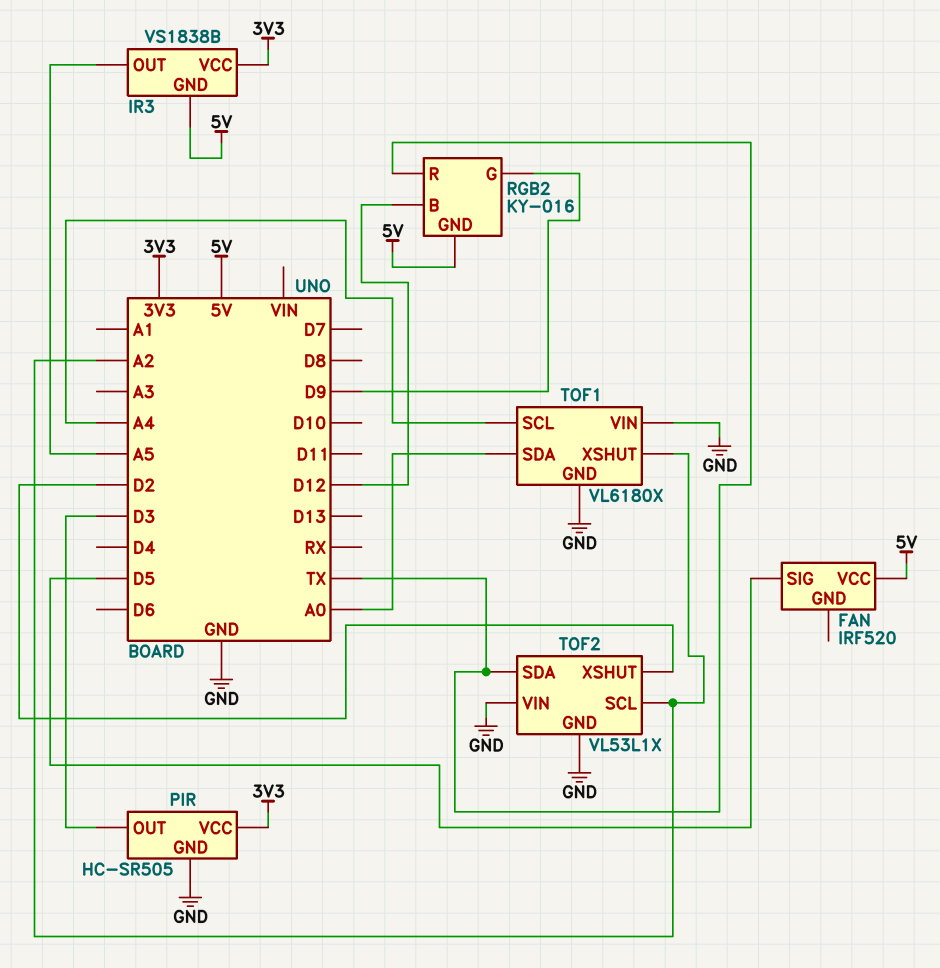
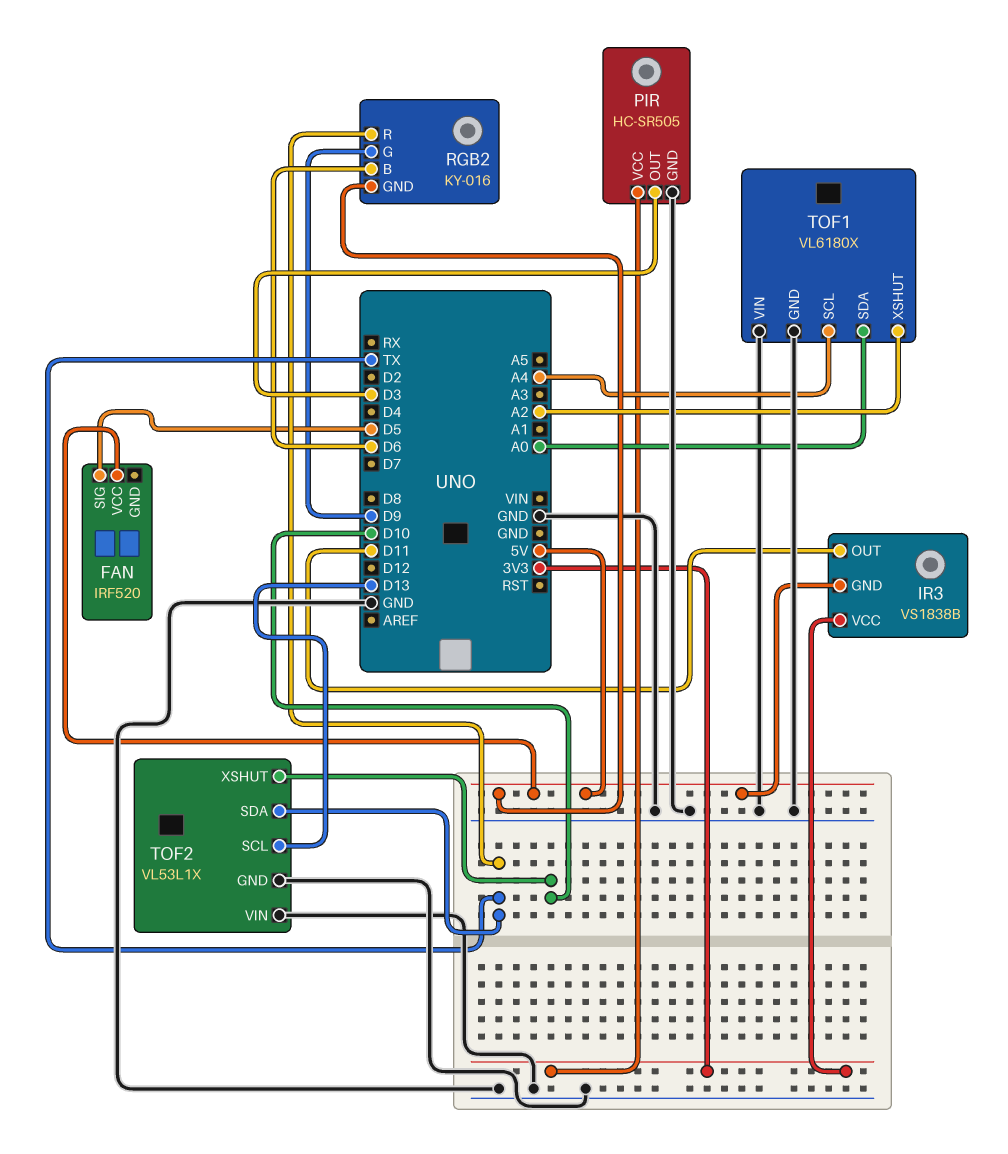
IR3 pin OUT: A5 -> D11
RGB2 pin B: D12 -> D6
TOF2 pin SCL: A2 -> D13
TOF2 pin XSHUT: D2 -> D10

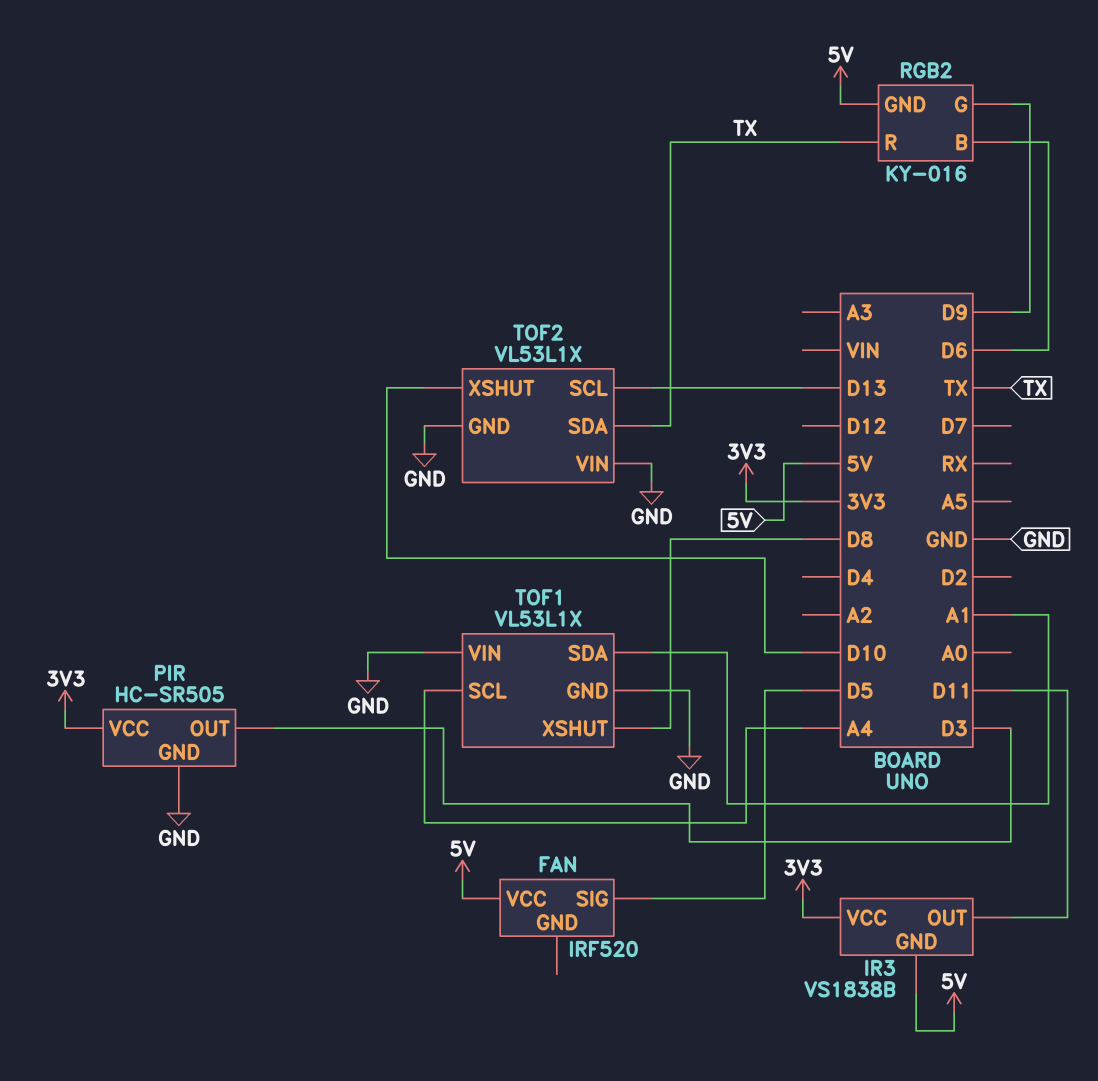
TOF1: VL6180X -> VL53L1X
TOF1 pin SDA: A0 -> A1
TOF1 pin XSHUT: A2 -> D8

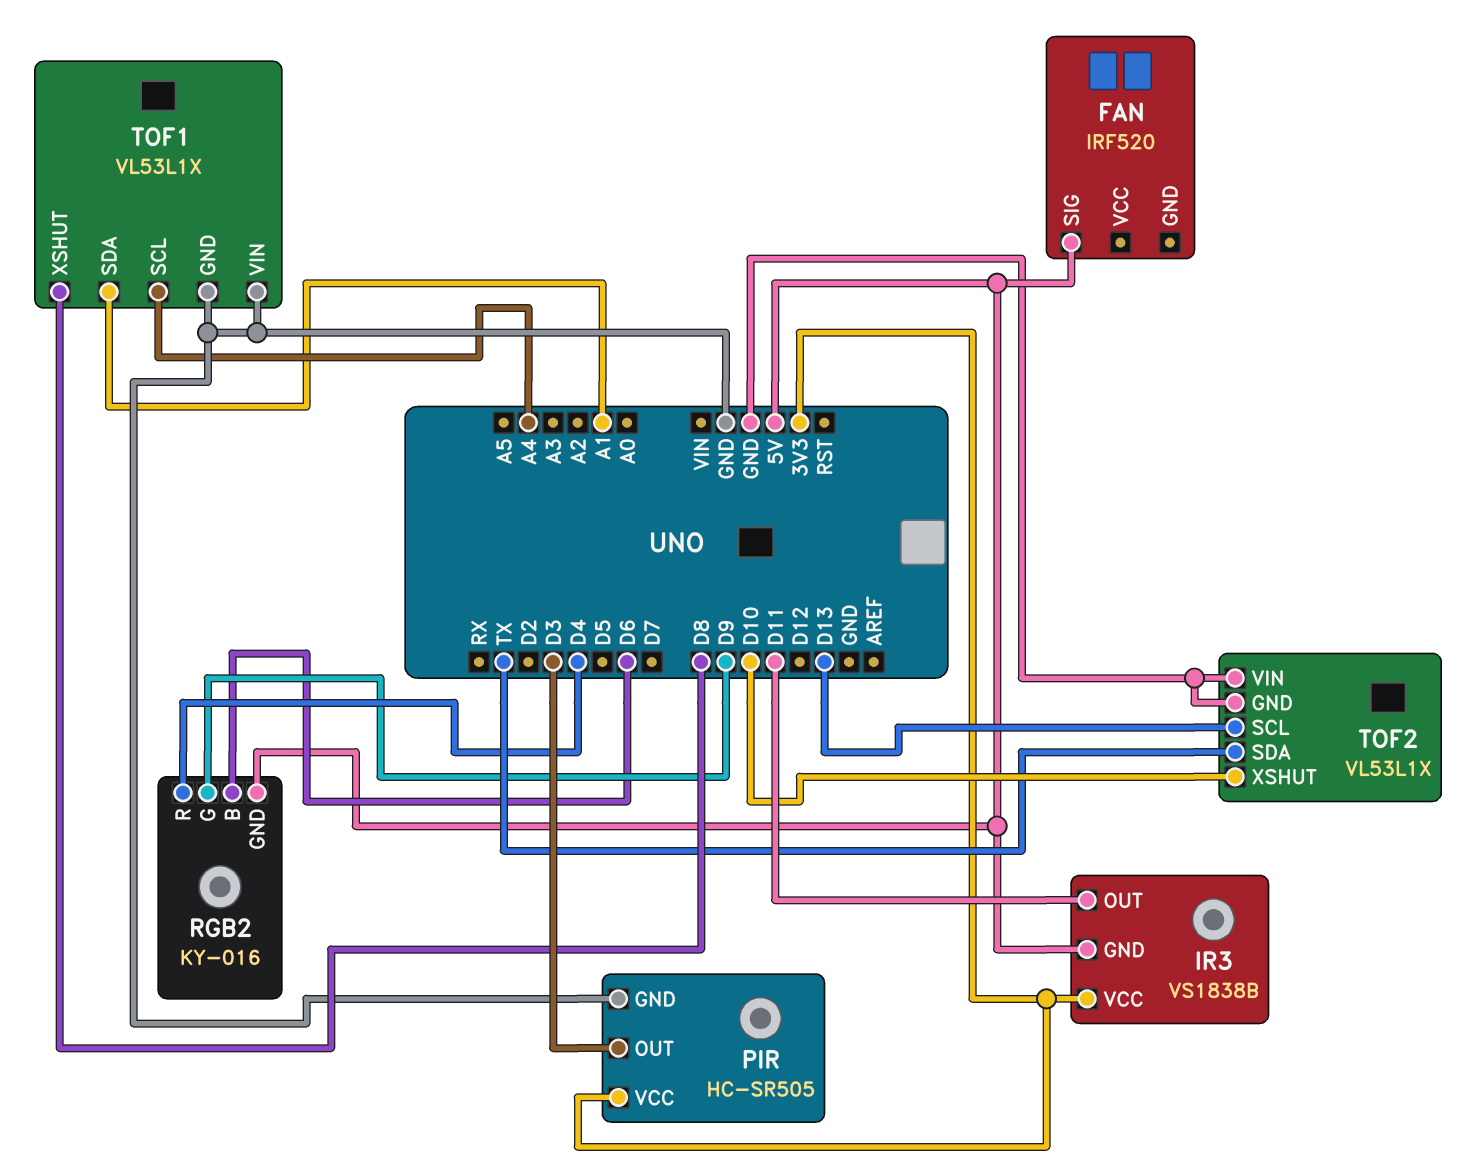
FAN pin SIG: D5 -> 5V
FAN pin VCC: 5V -> none
RGB2 pin R: TX -> D4

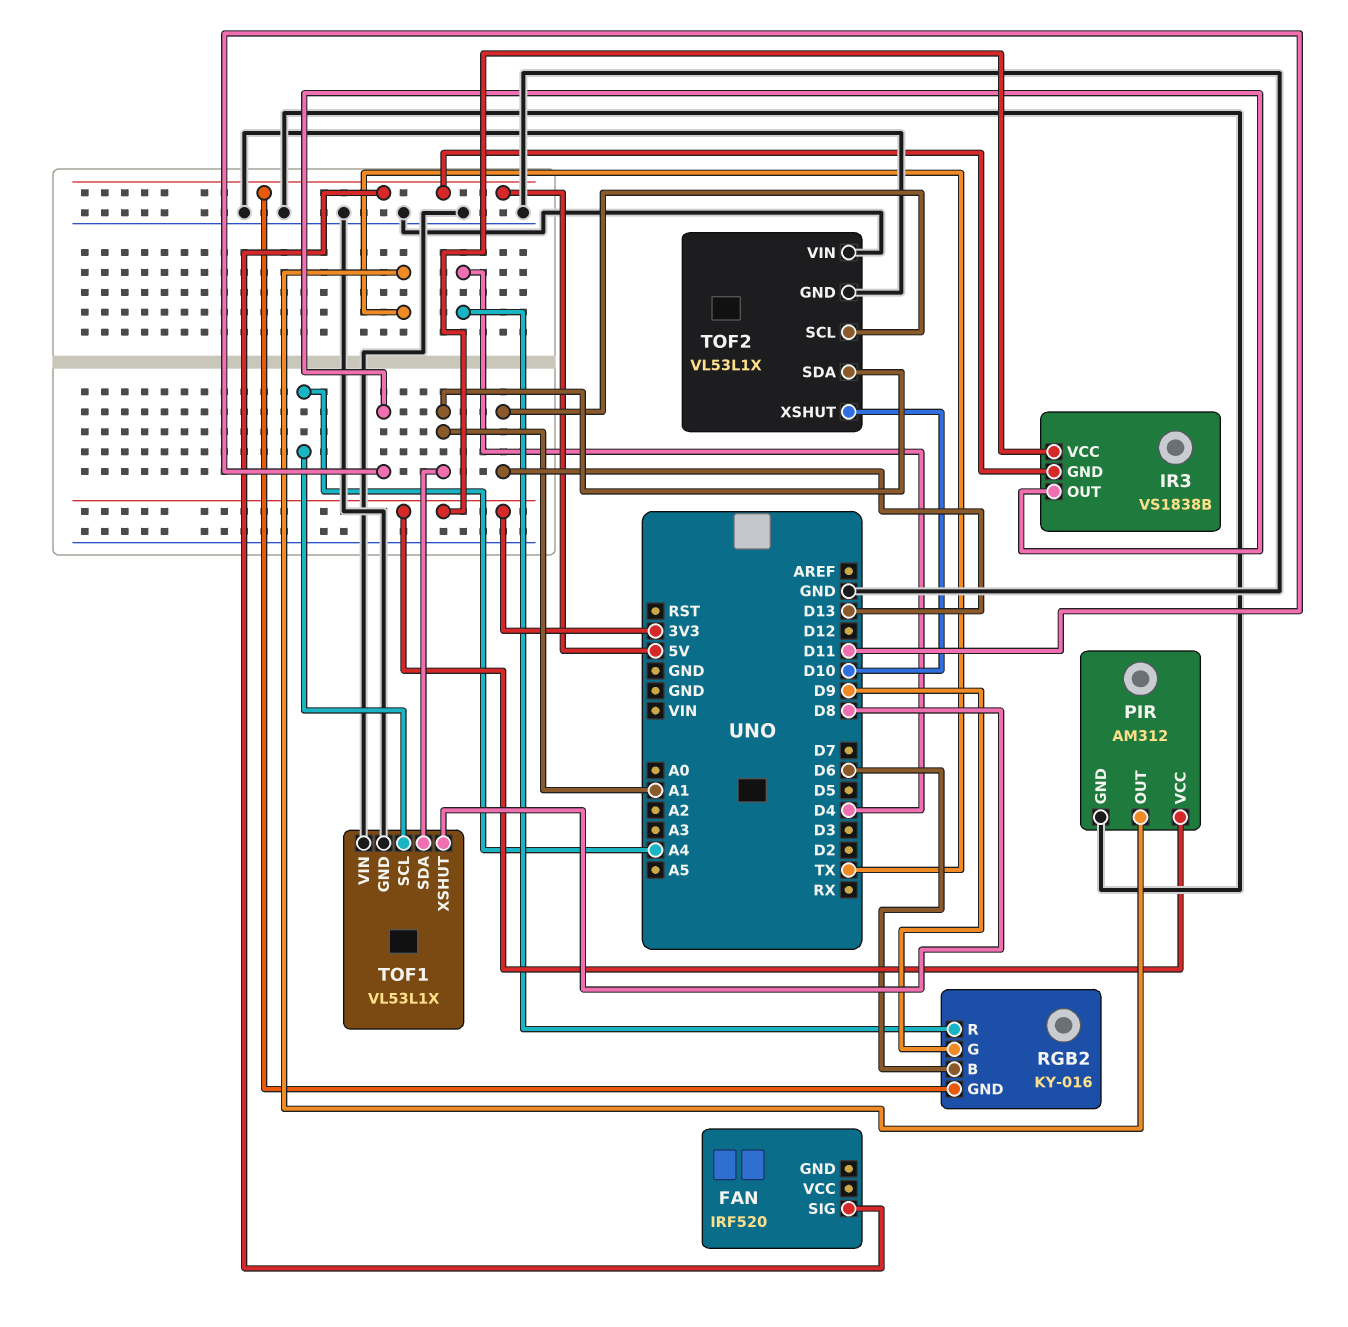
PIR: HC-SR505 -> AM312
PIR pin OUT: D3 -> TX
TOF2 pin SDA: TX -> A1

